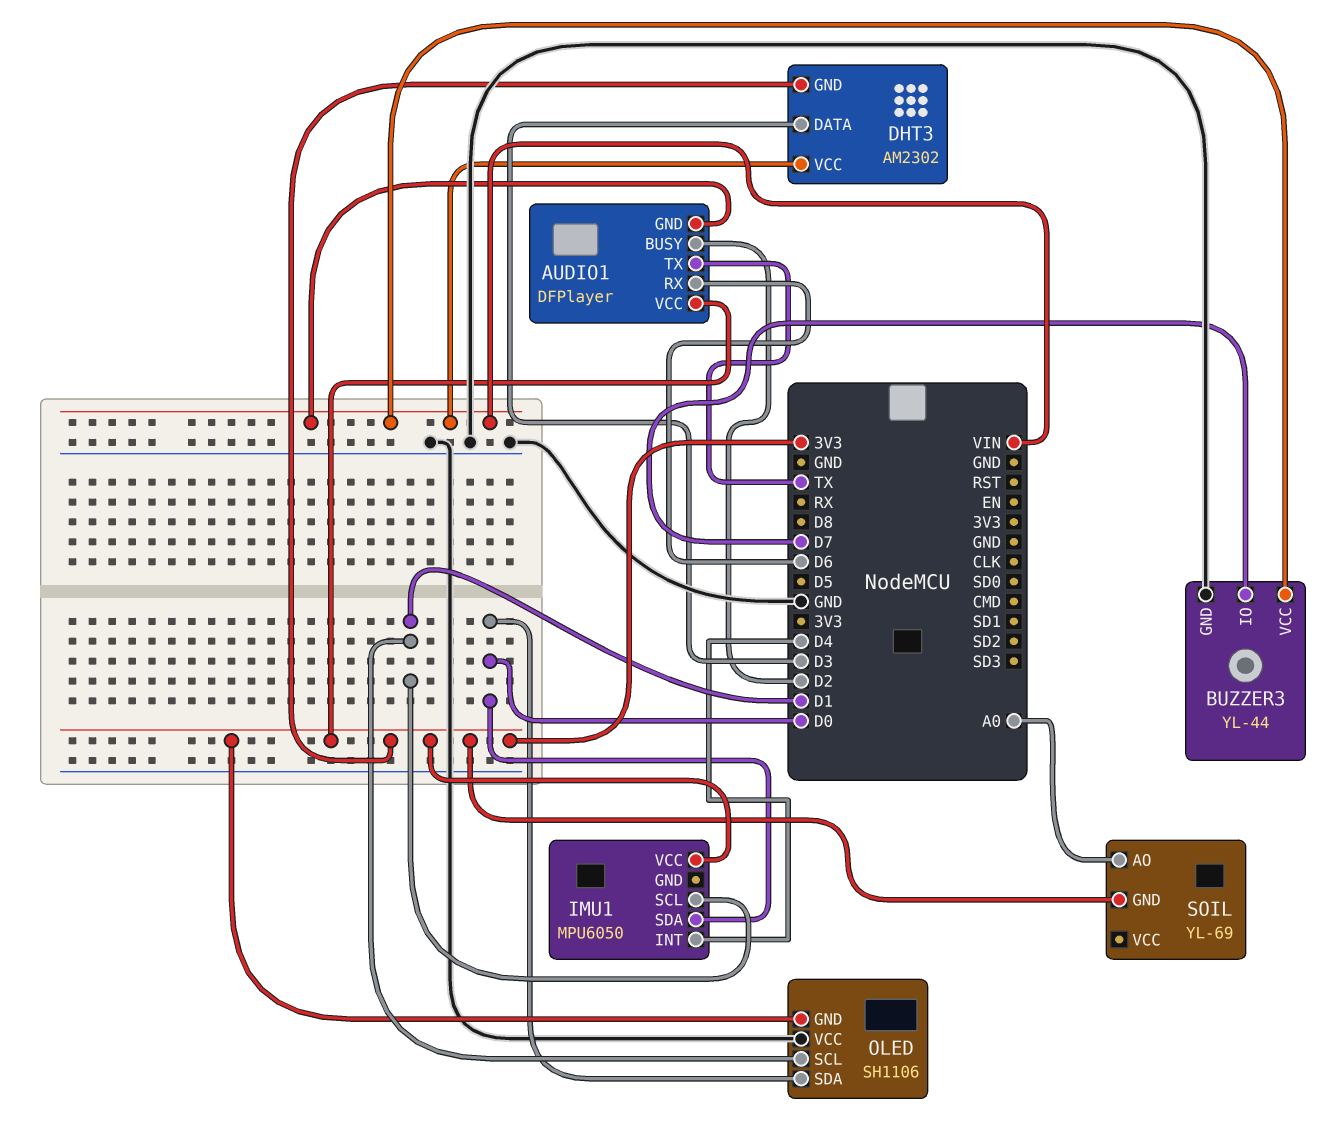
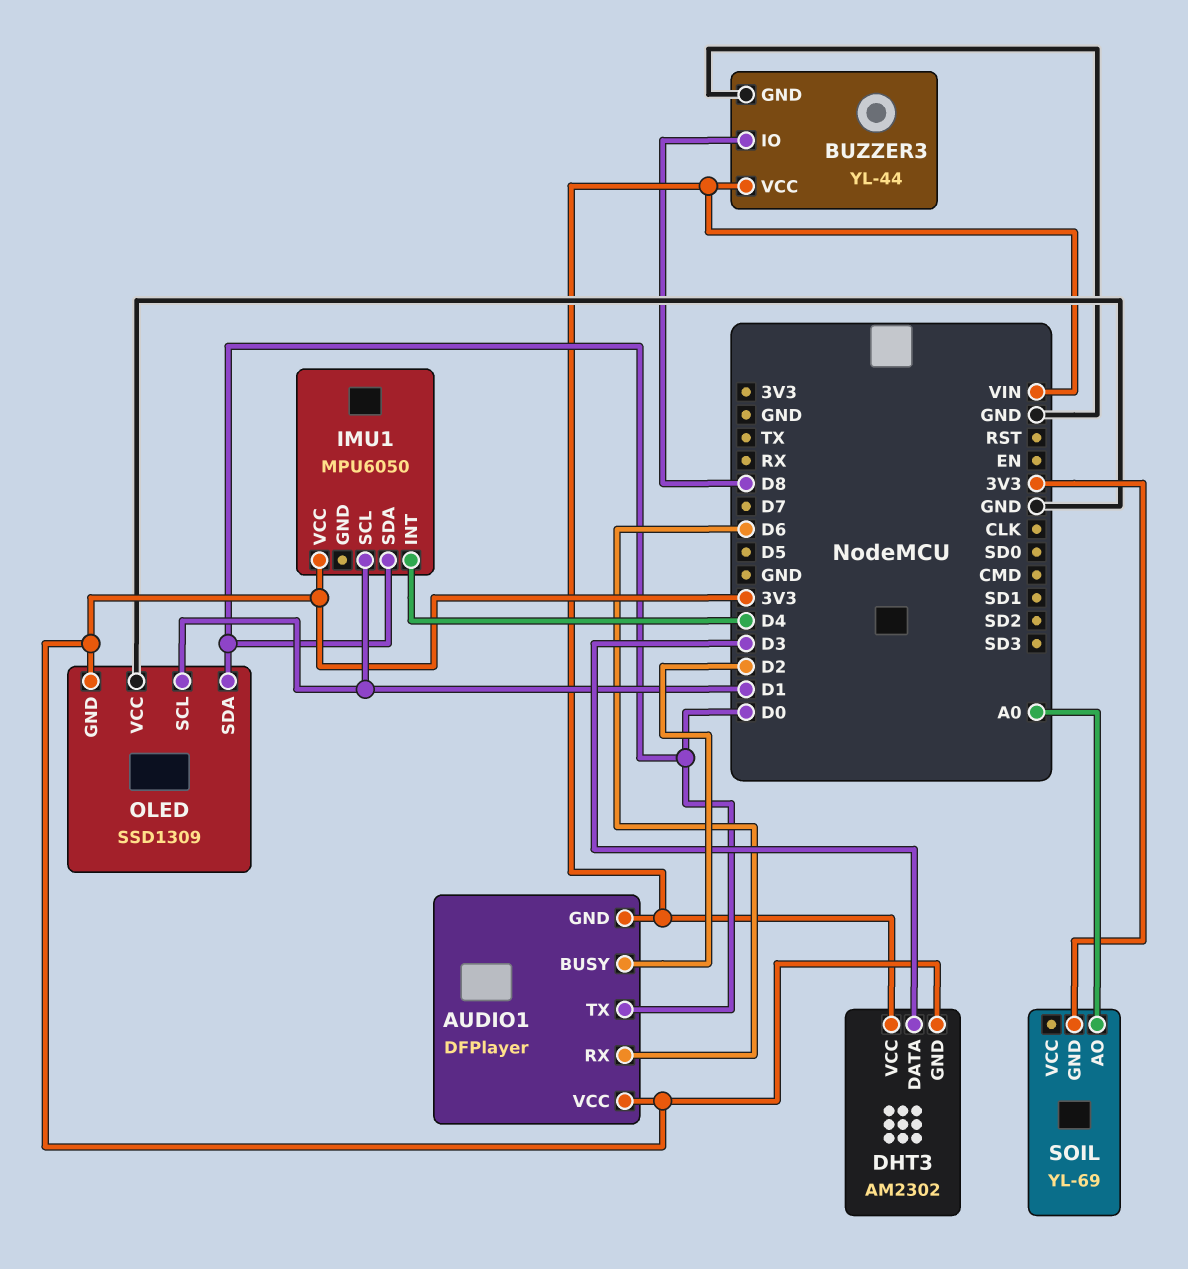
AUDIO1 pin TX: TX -> D0
BUZZER3 pin IO: D7 -> D8
OLED: SH1106 -> SSD1309

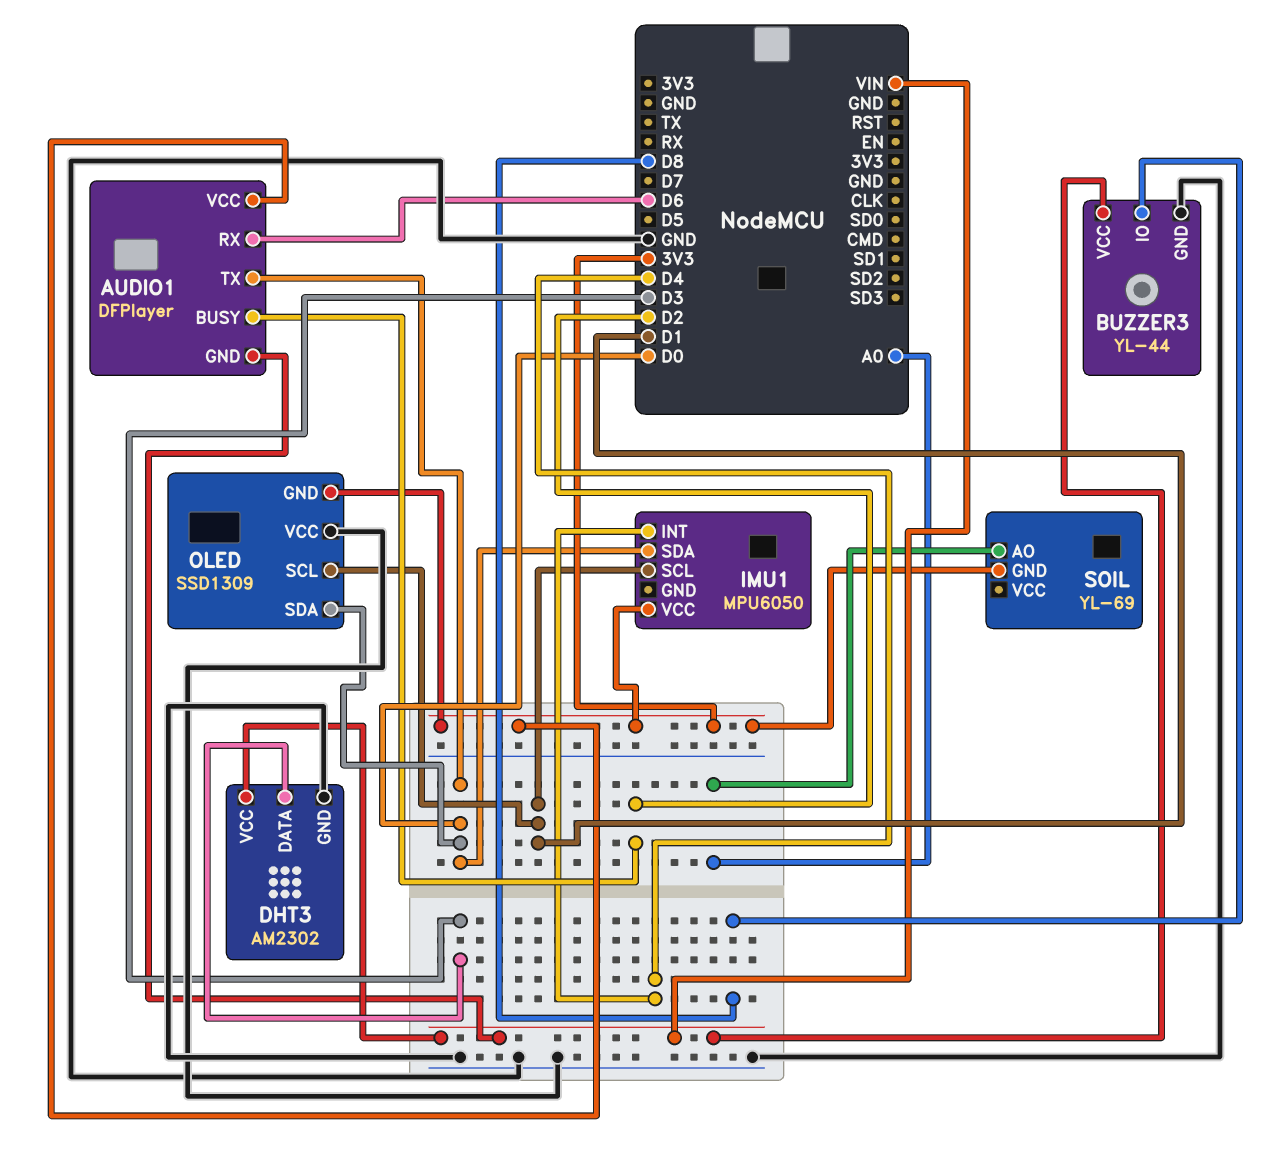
DHT3 pin GND: 3V3 -> GND

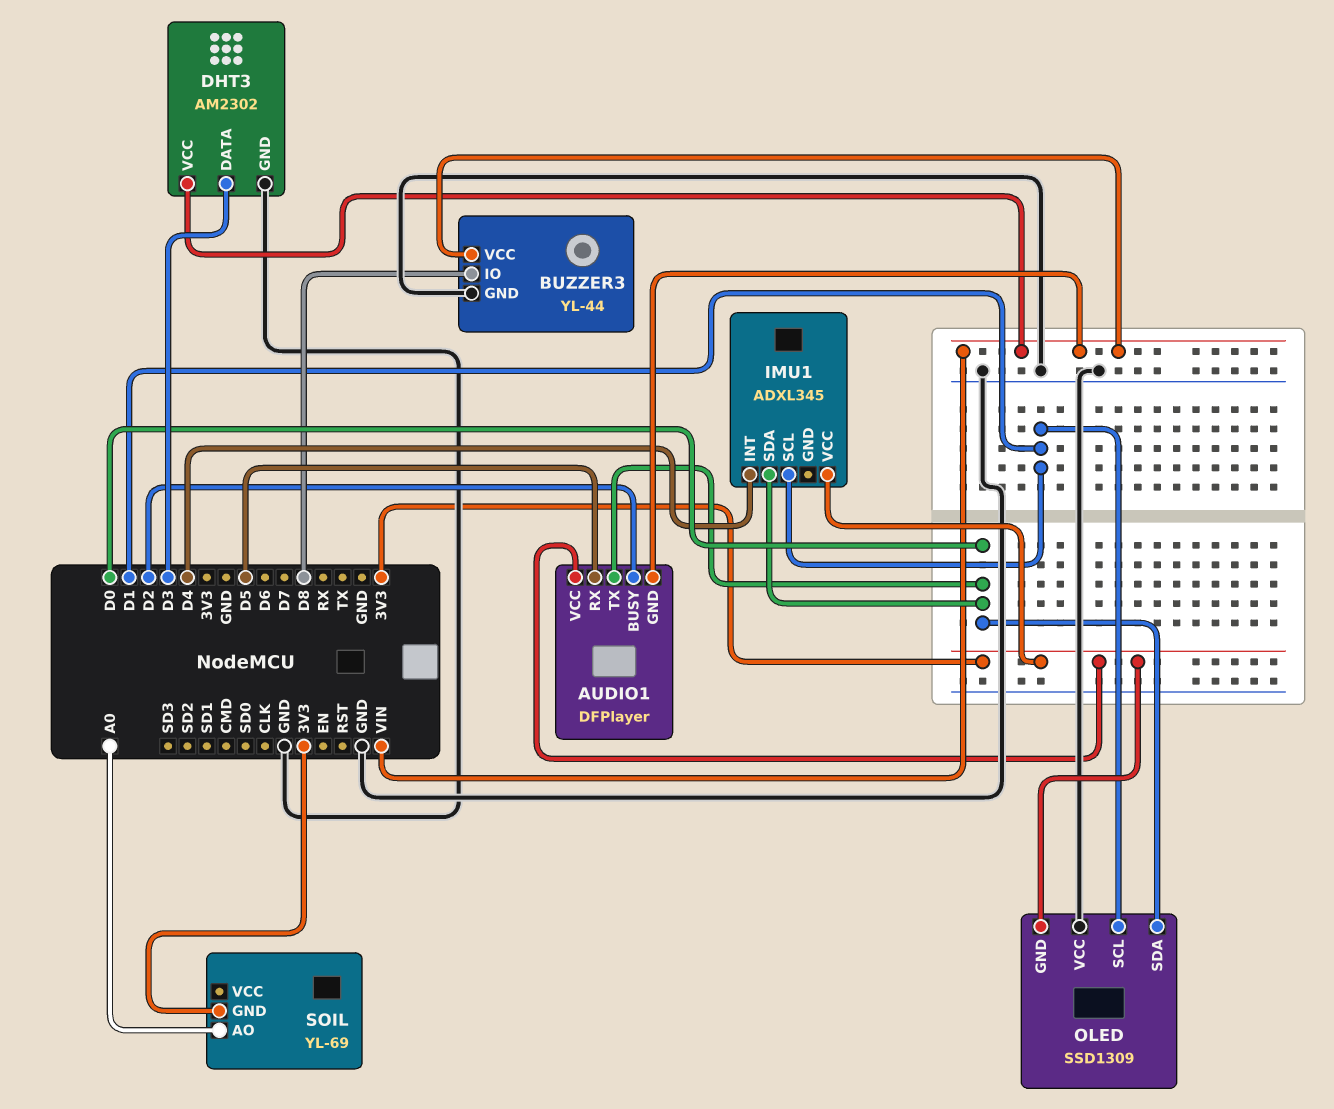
AUDIO1 pin RX: D6 -> D5
IMU1: MPU6050 -> ADXL345

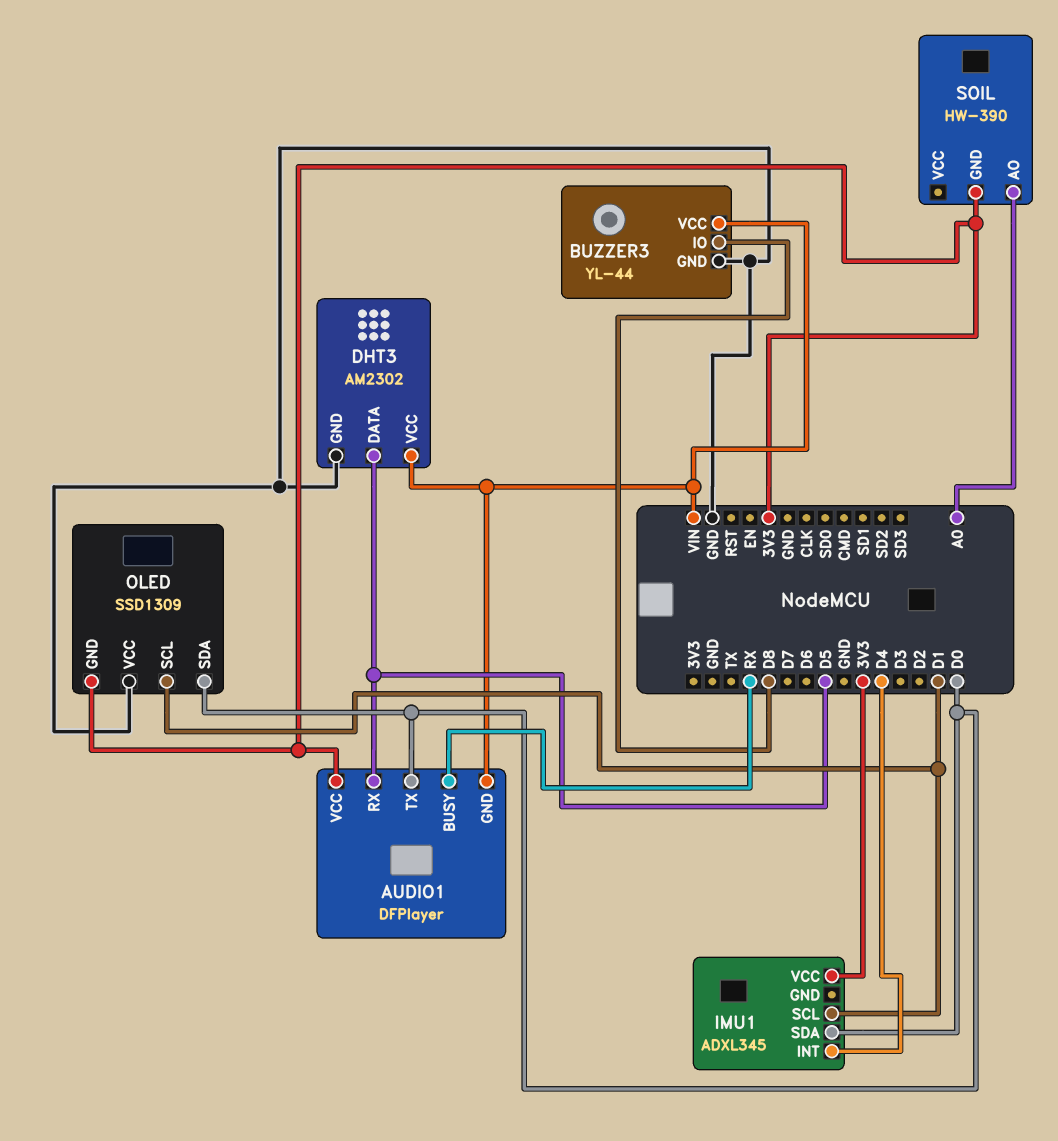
AUDIO1 pin BUSY: D2 -> RX
DHT3 pin DATA: D3 -> D5
SOIL: YL-69 -> HW-390

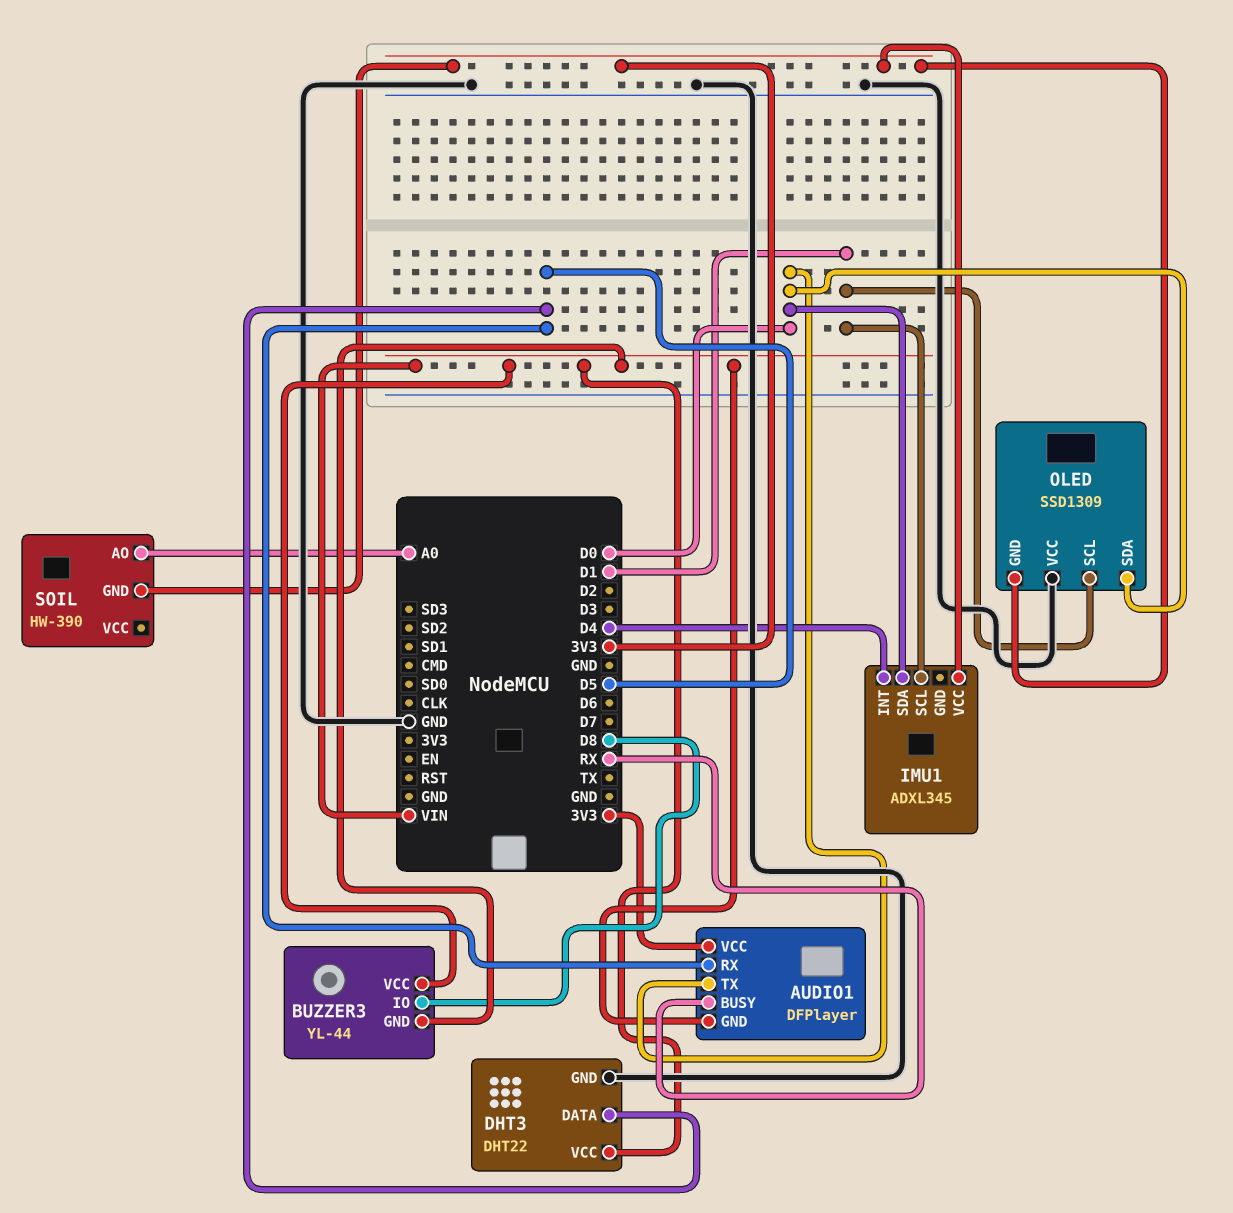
BUZZER3 pin GND: GND -> VIN
DHT3: AM2302 -> DHT22

